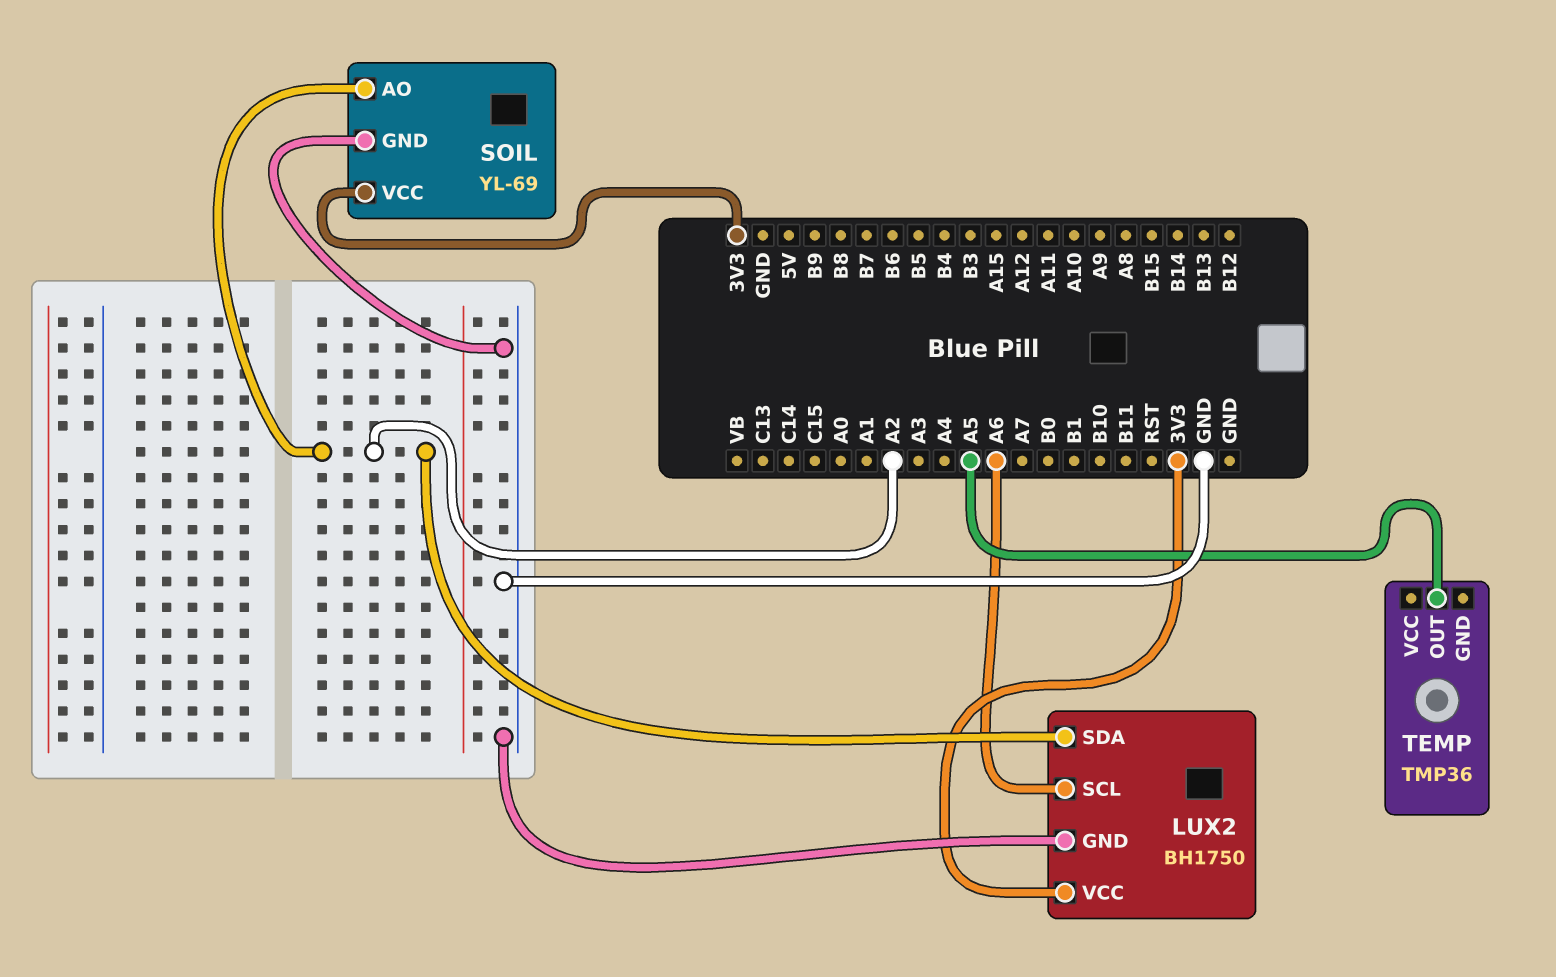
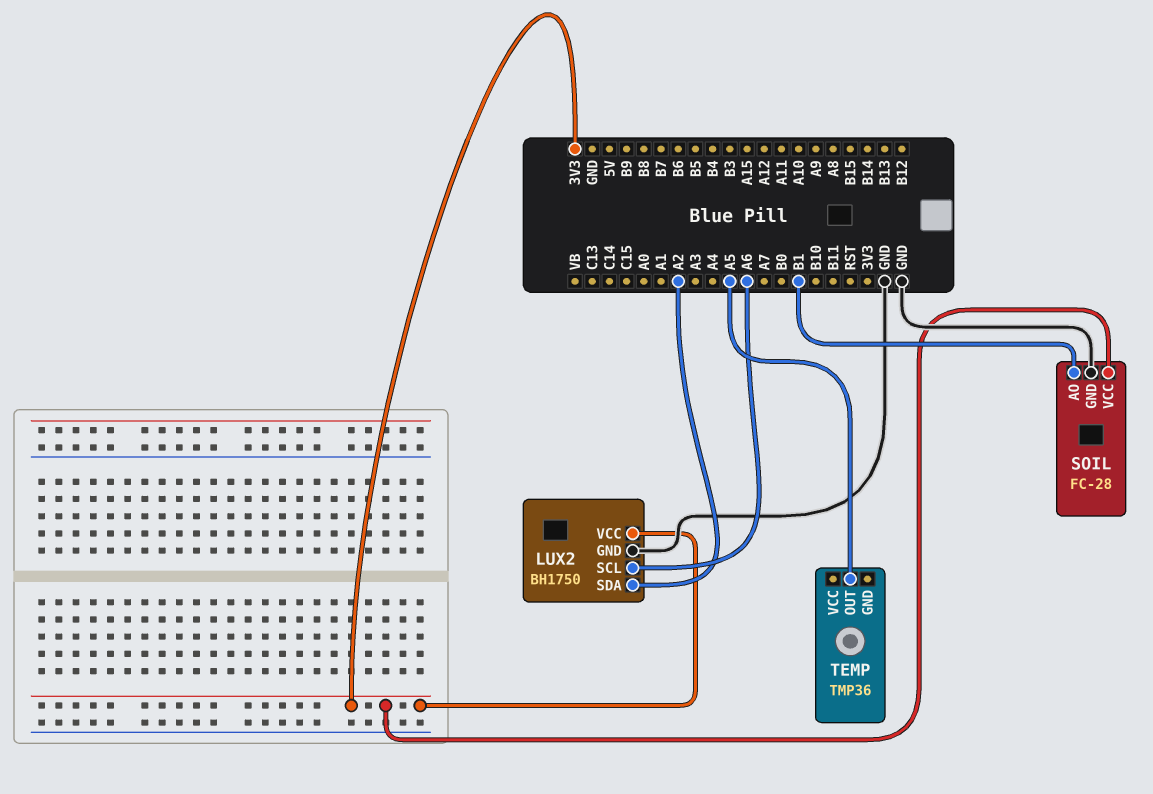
SOIL: YL-69 -> FC-28
SOIL pin AO: A2 -> B1

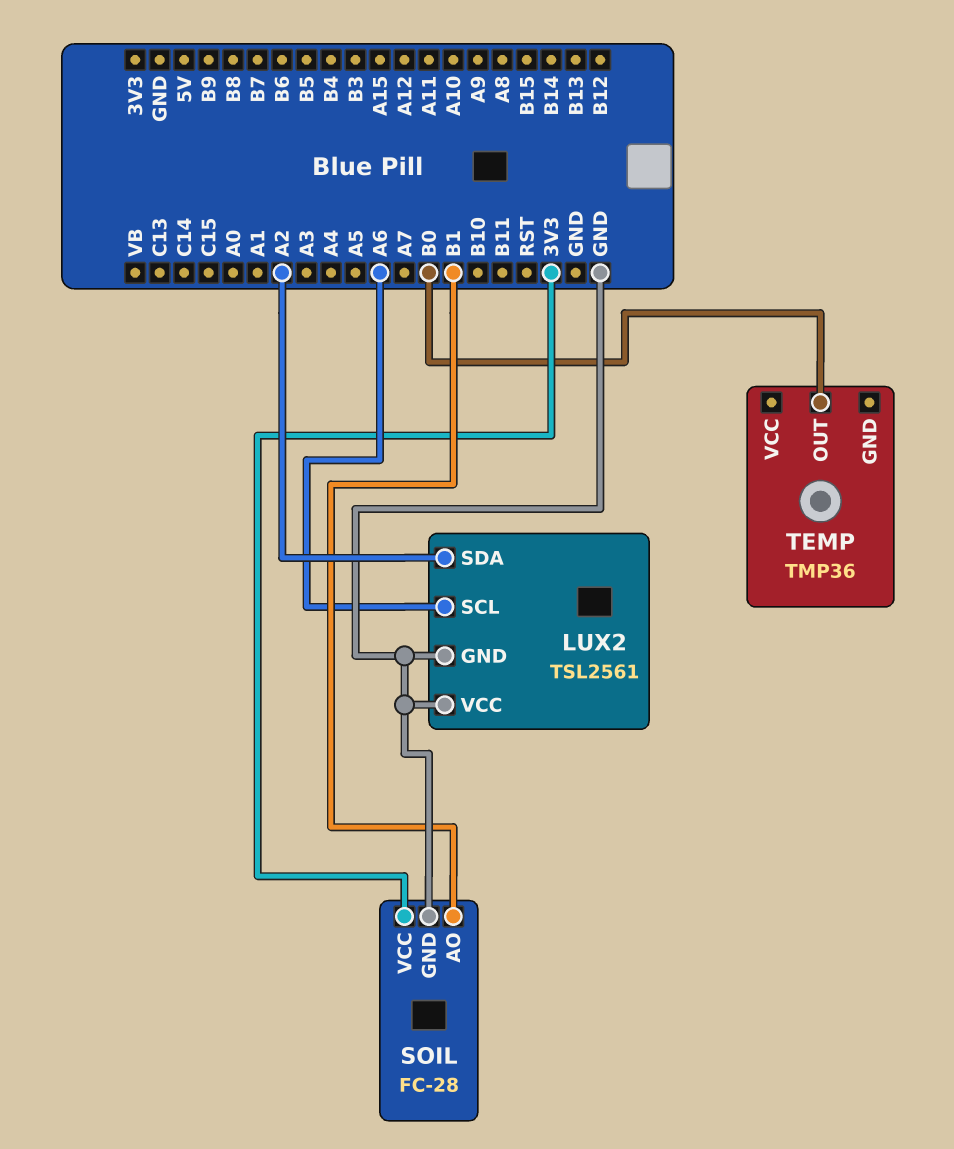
LUX2: BH1750 -> TSL2561
LUX2 pin VCC: 3V3 -> GND
TEMP pin OUT: A5 -> B0

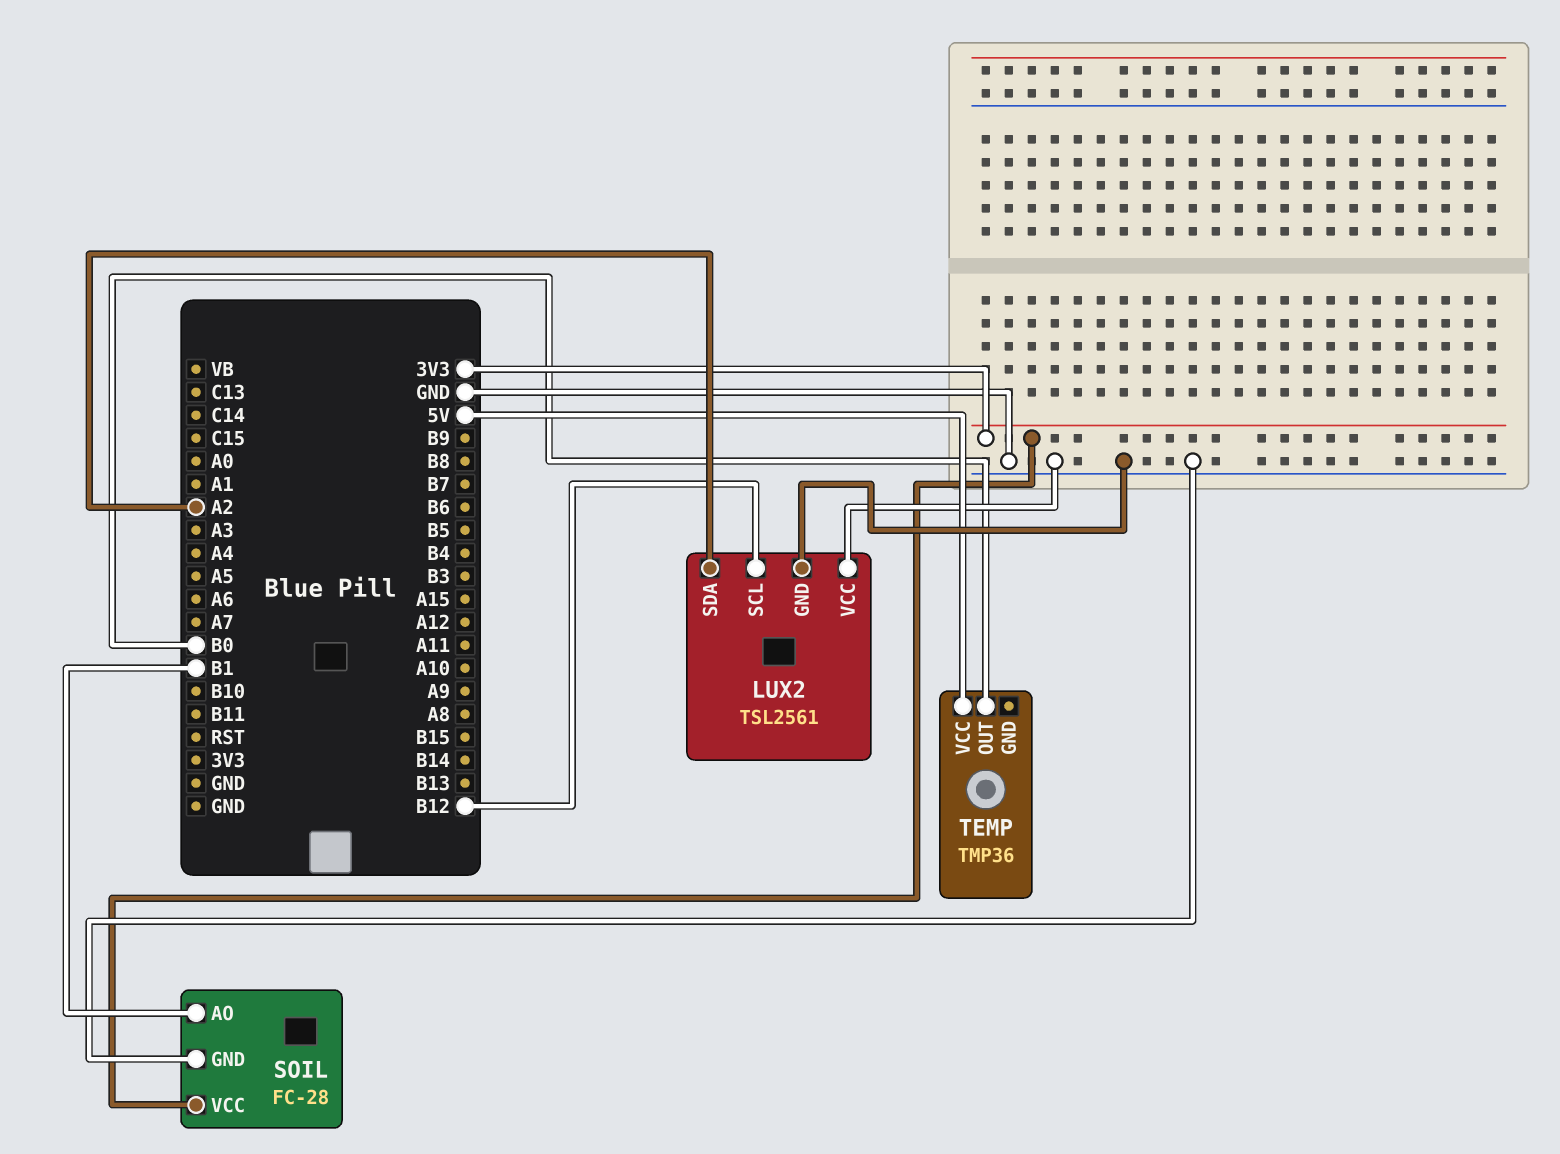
LUX2 pin SCL: A6 -> B12
TEMP pin VCC: none -> 5V

